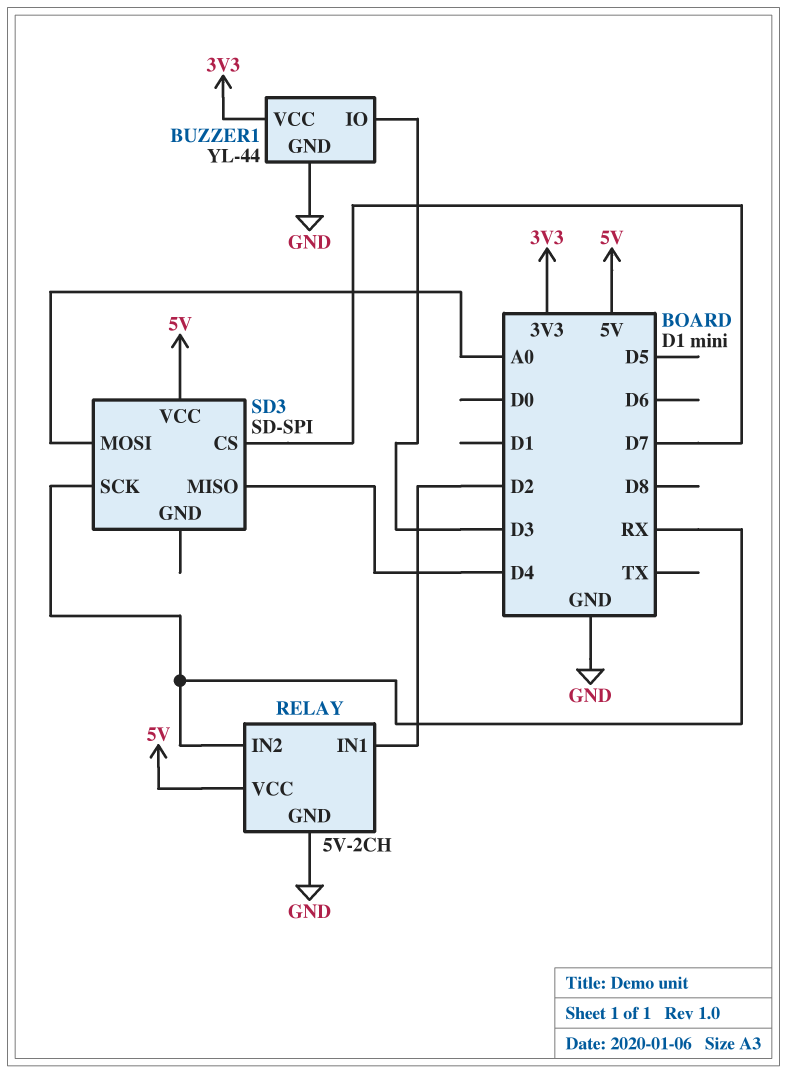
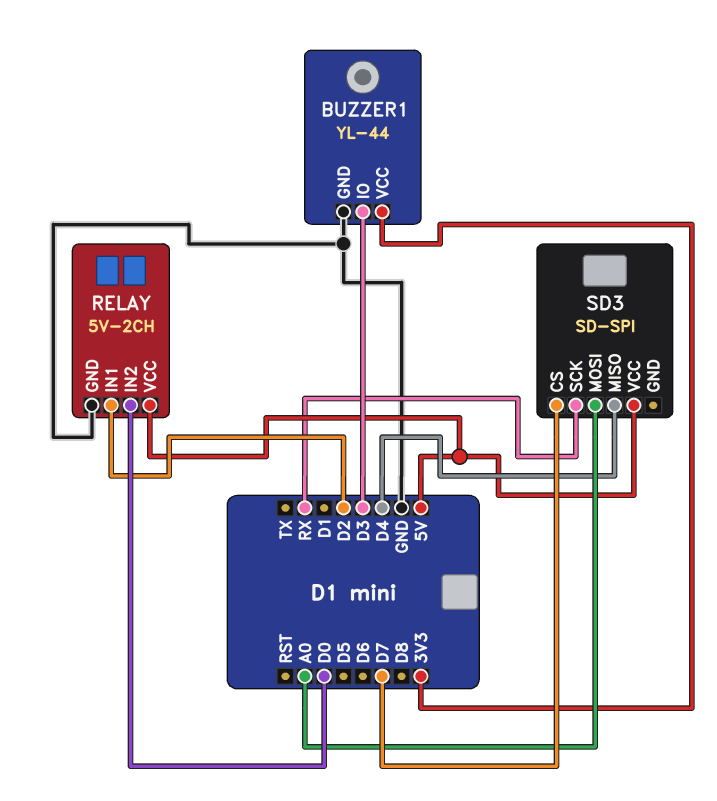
RELAY pin IN2: RX -> D0

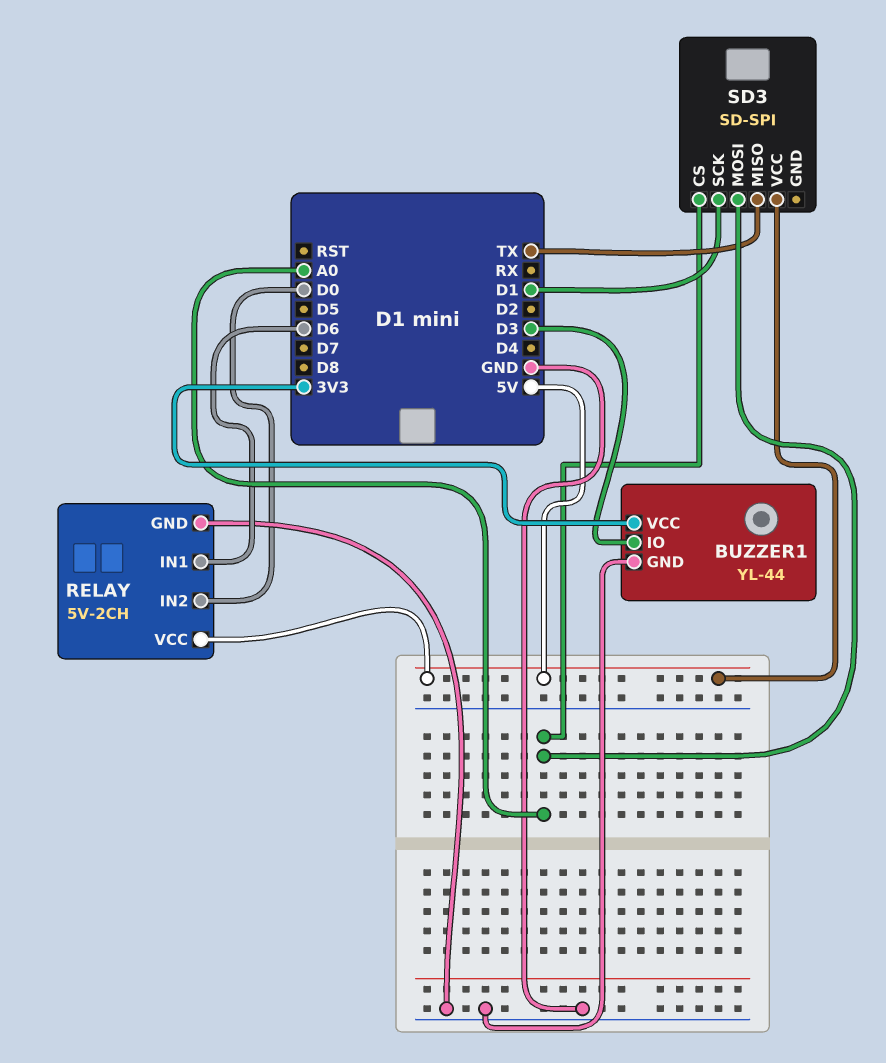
RELAY pin IN1: D2 -> D6
SD3 pin CS: D7 -> A0
SD3 pin MISO: D4 -> TX
SD3 pin SCK: RX -> D1

